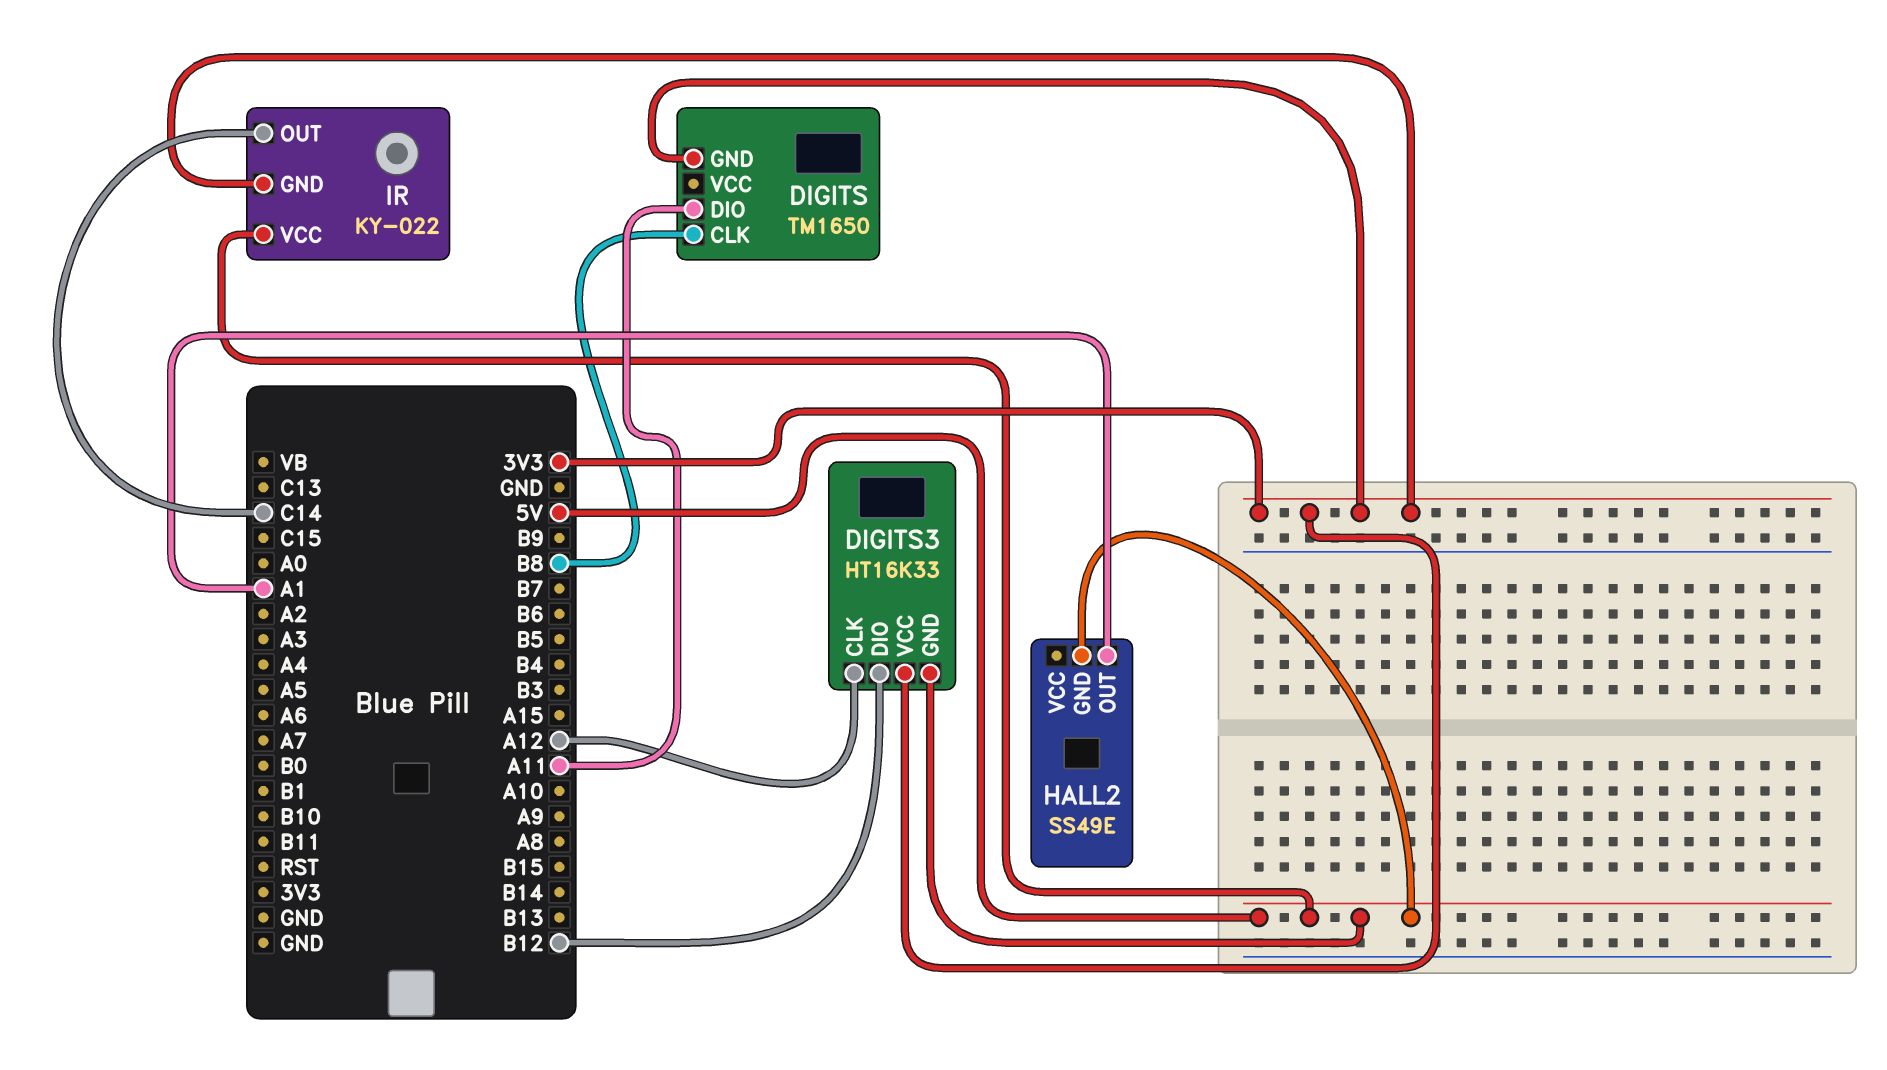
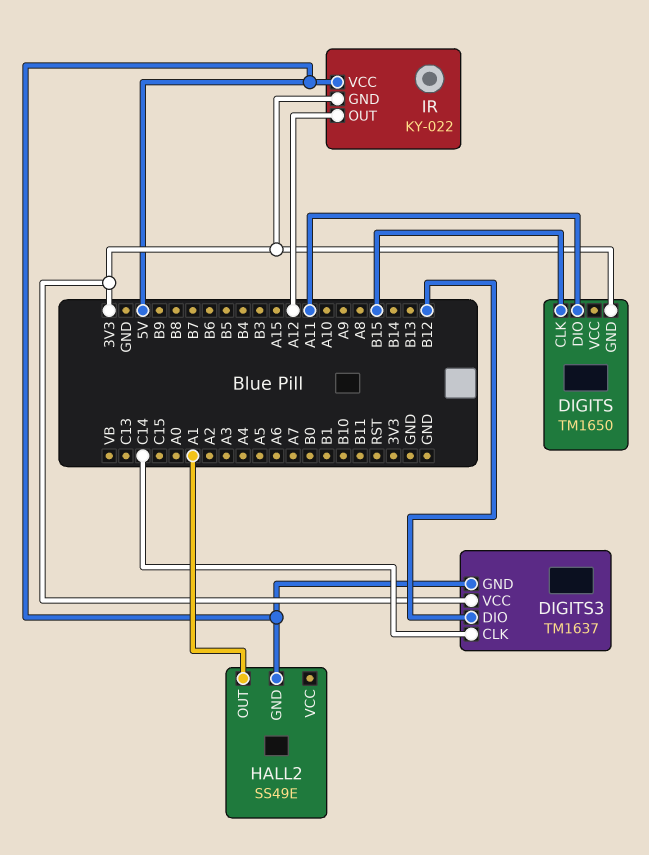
DIGITS pin CLK: B8 -> B15
DIGITS3: HT16K33 -> TM1637
DIGITS3 pin CLK: A12 -> C14
IR pin OUT: C14 -> A12

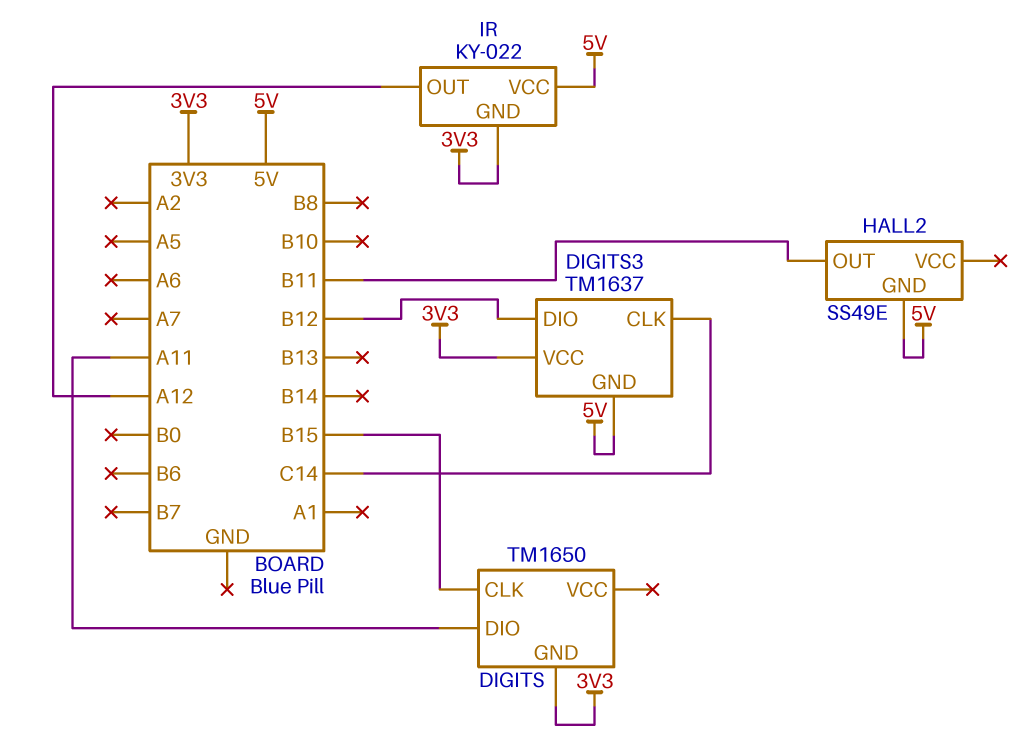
HALL2 pin OUT: A1 -> B11

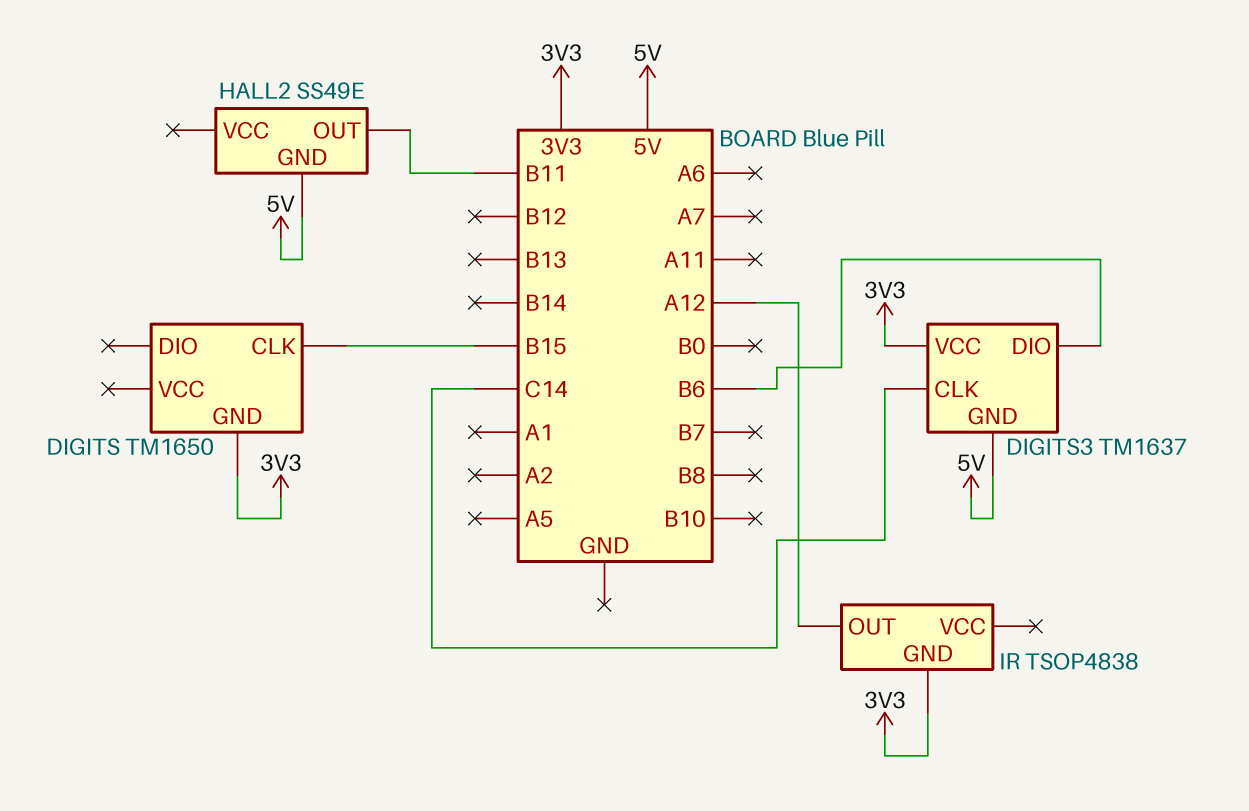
DIGITS pin DIO: A11 -> none
DIGITS3 pin DIO: B12 -> B6
IR: KY-022 -> TSOP4838
IR pin VCC: 5V -> none

